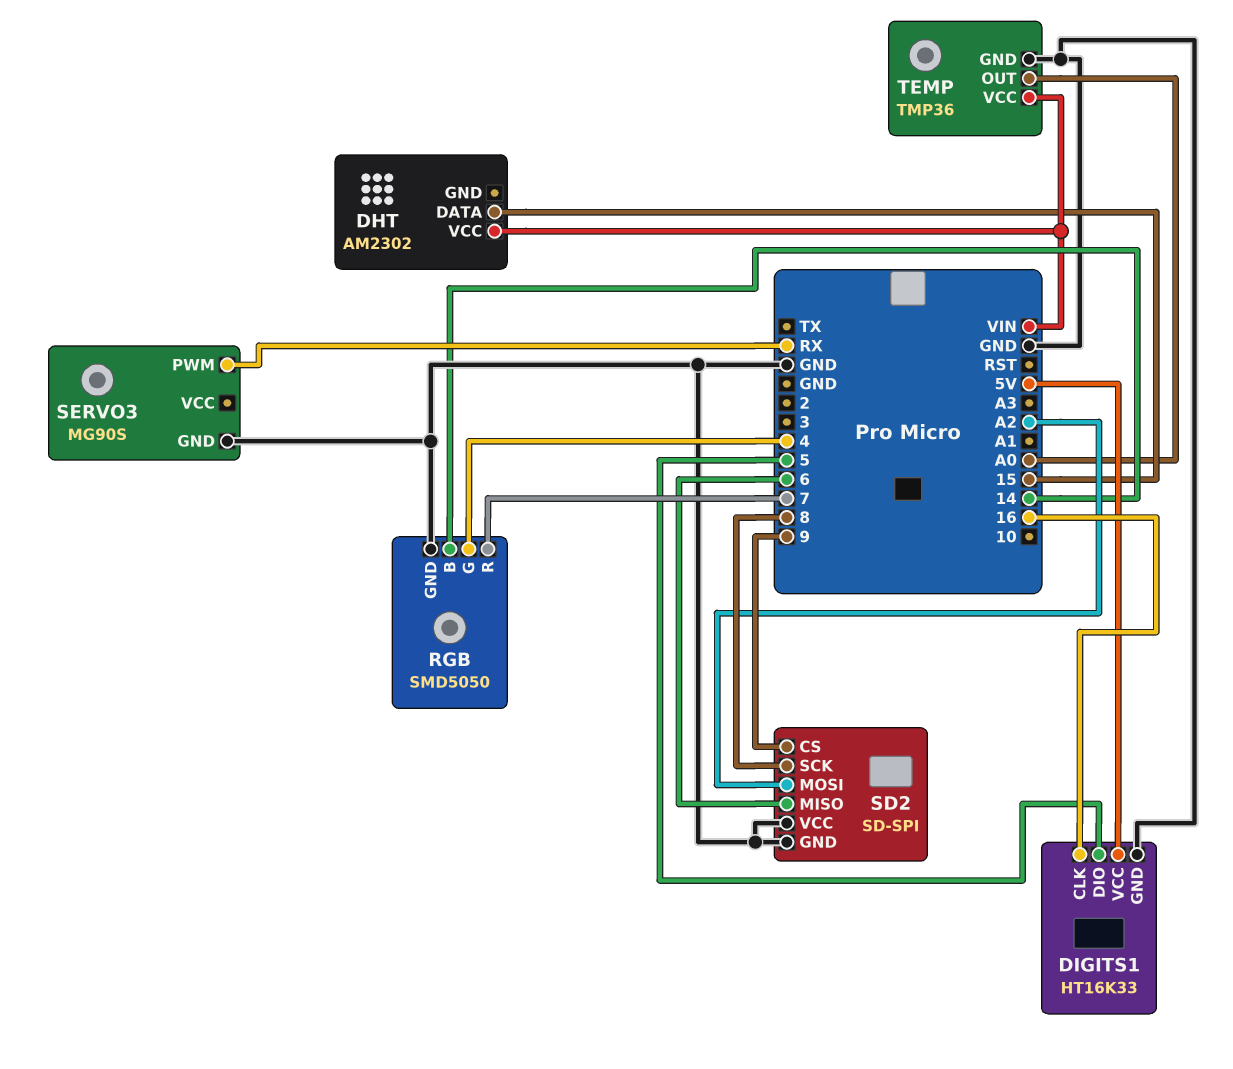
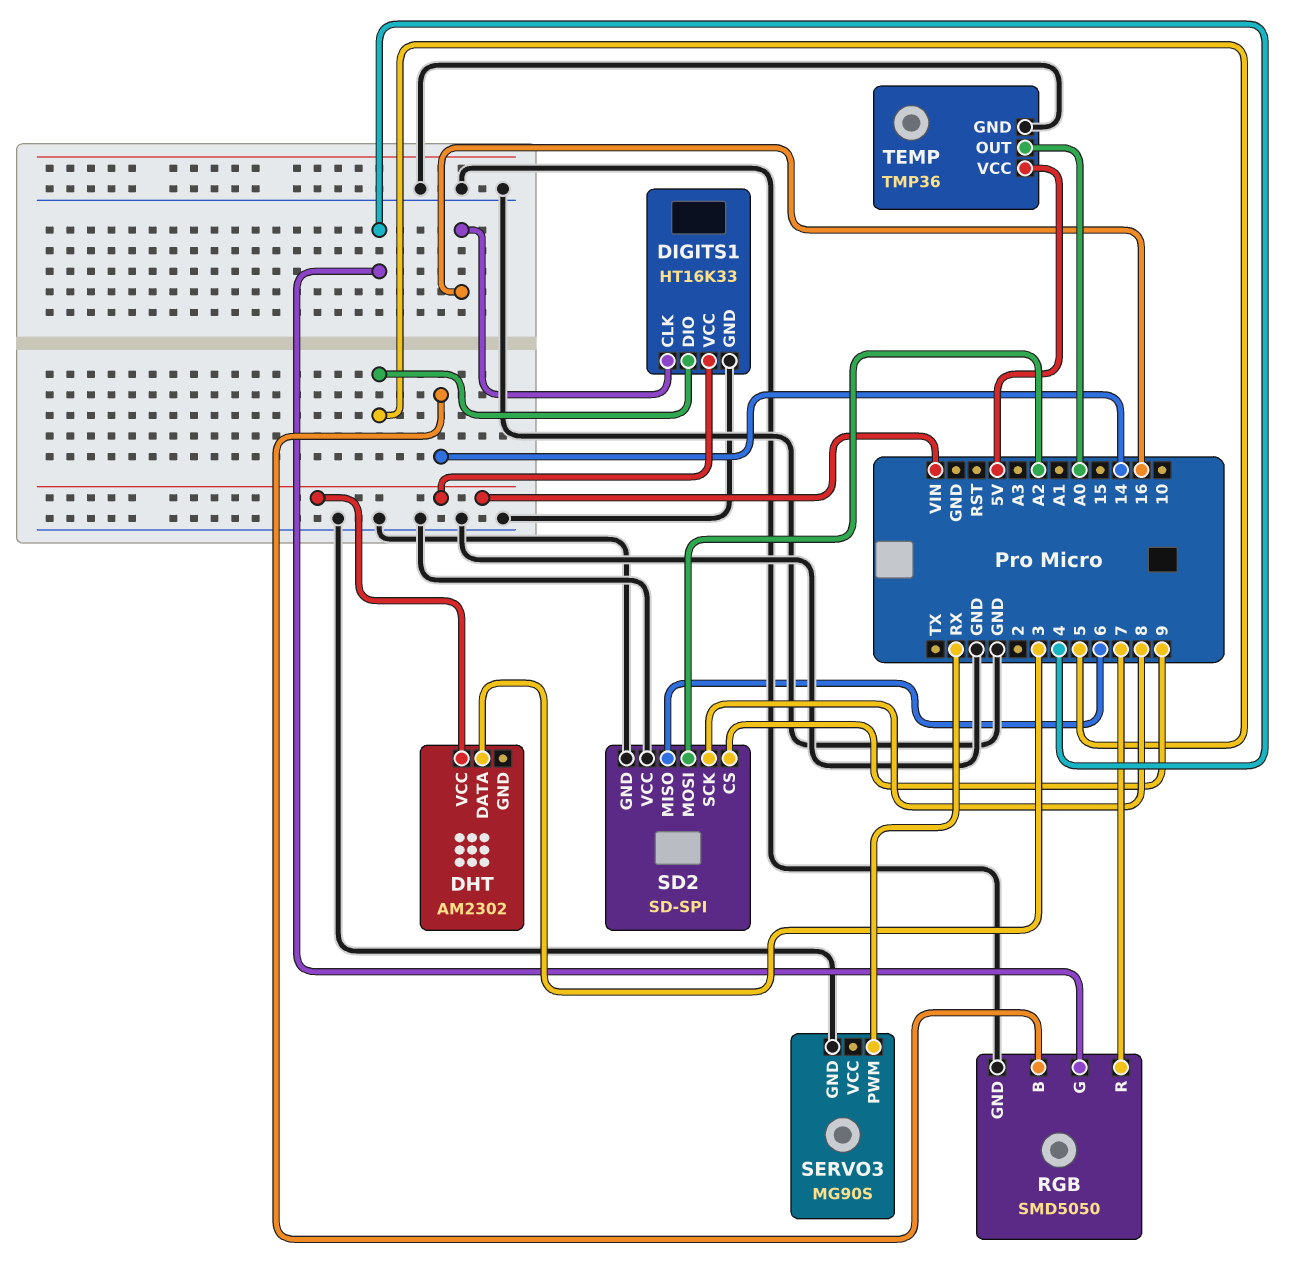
DHT pin DATA: 15 -> 3
DIGITS1 pin VCC: 5V -> VIN
TEMP pin VCC: VIN -> 5V

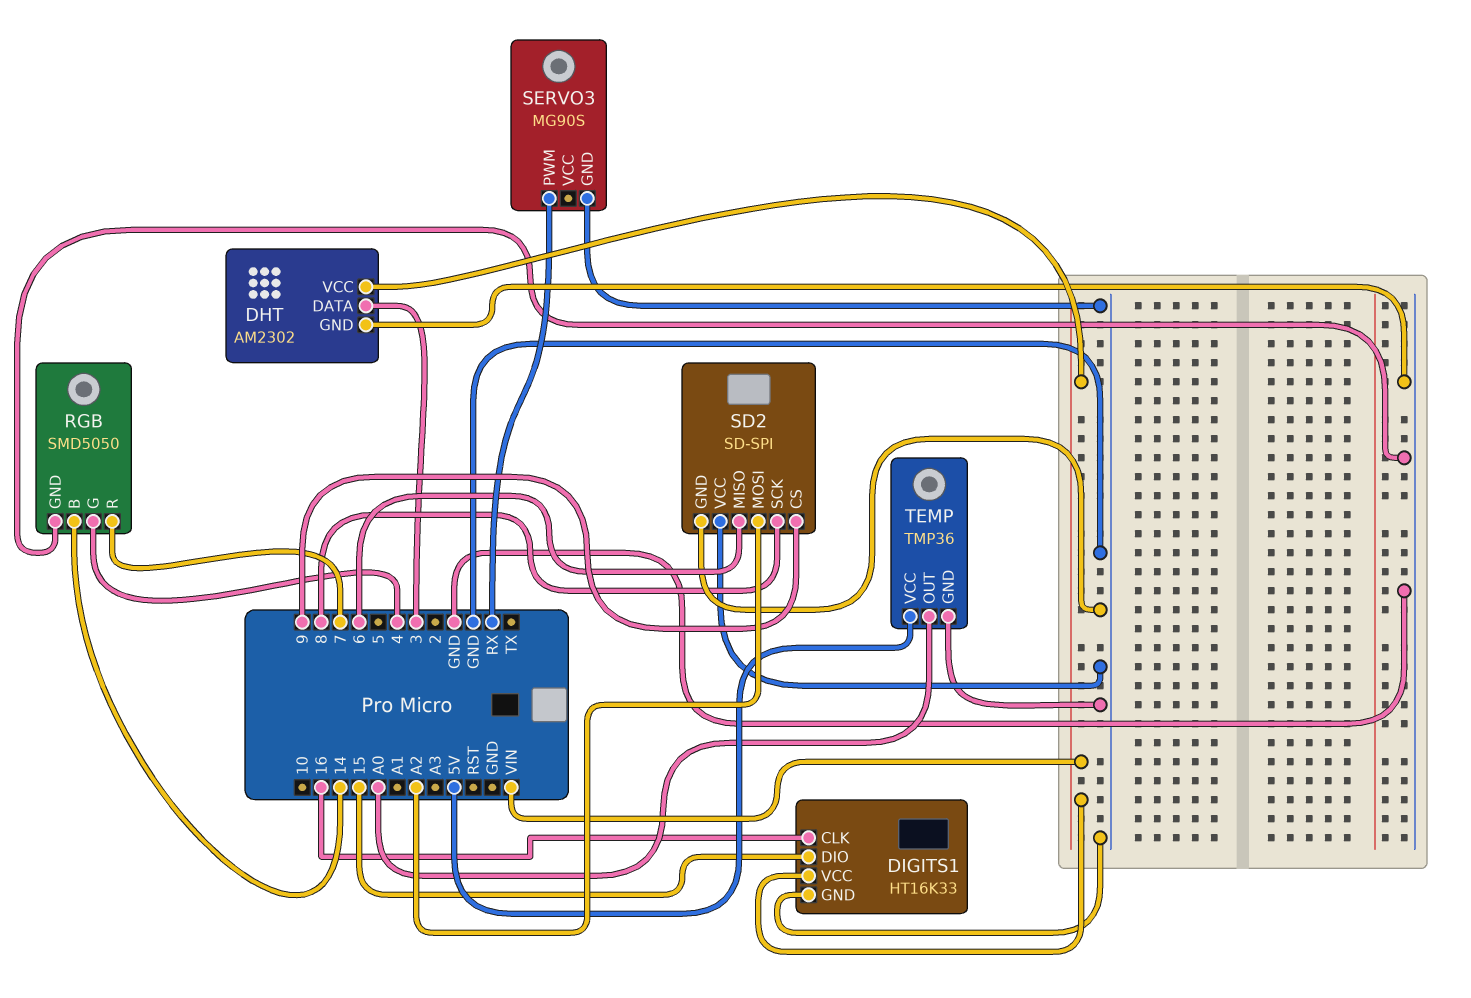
DHT pin GND: none -> GND
DIGITS1 pin DIO: 5 -> 15

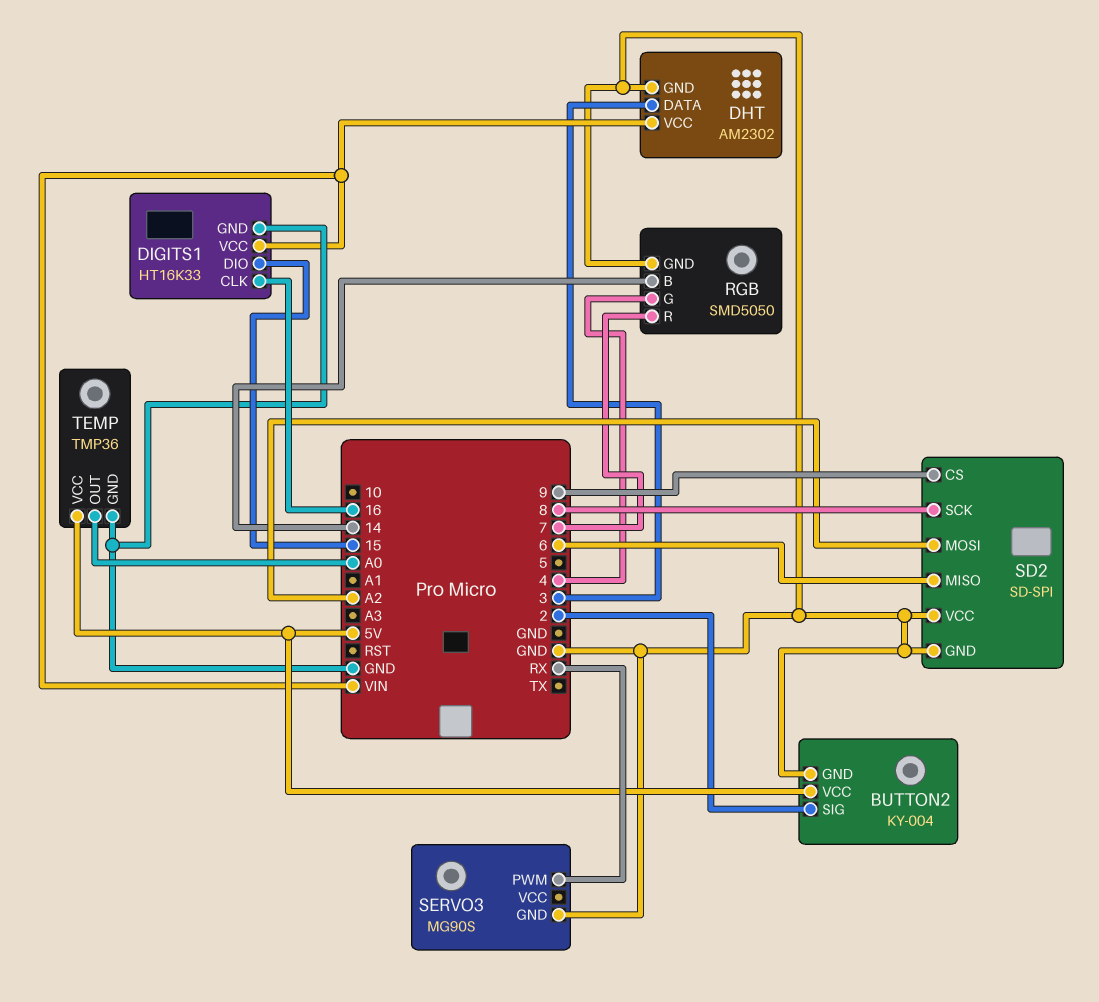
BUTTON2: none -> KY-004
BUTTON2 pin GND: none -> GND
BUTTON2 pin SIG: none -> 2
BUTTON2 pin VCC: none -> 5V

